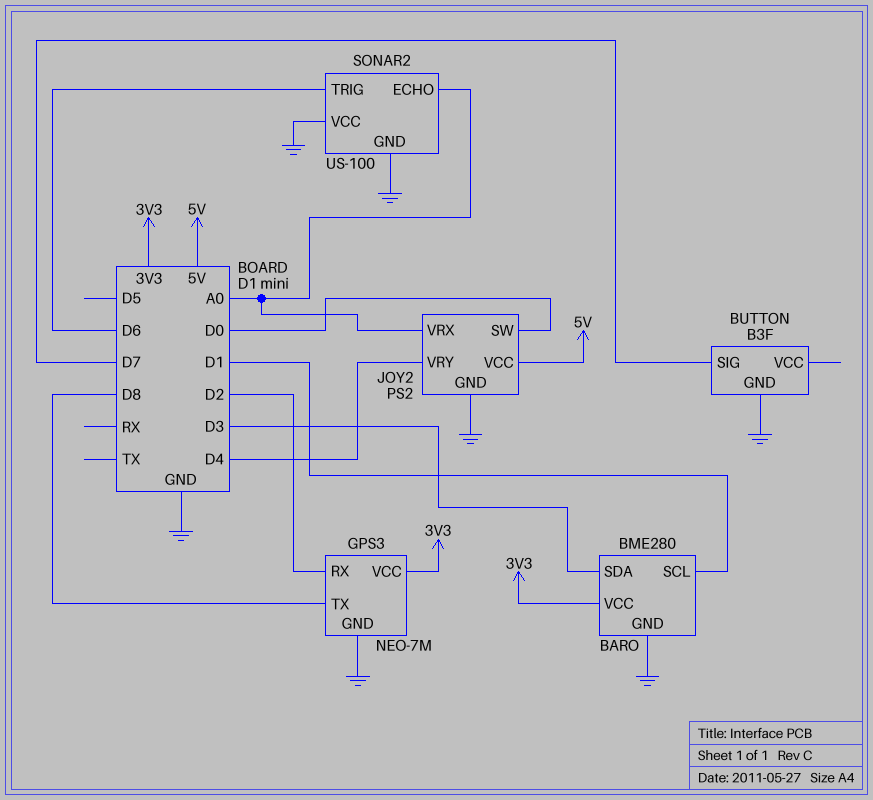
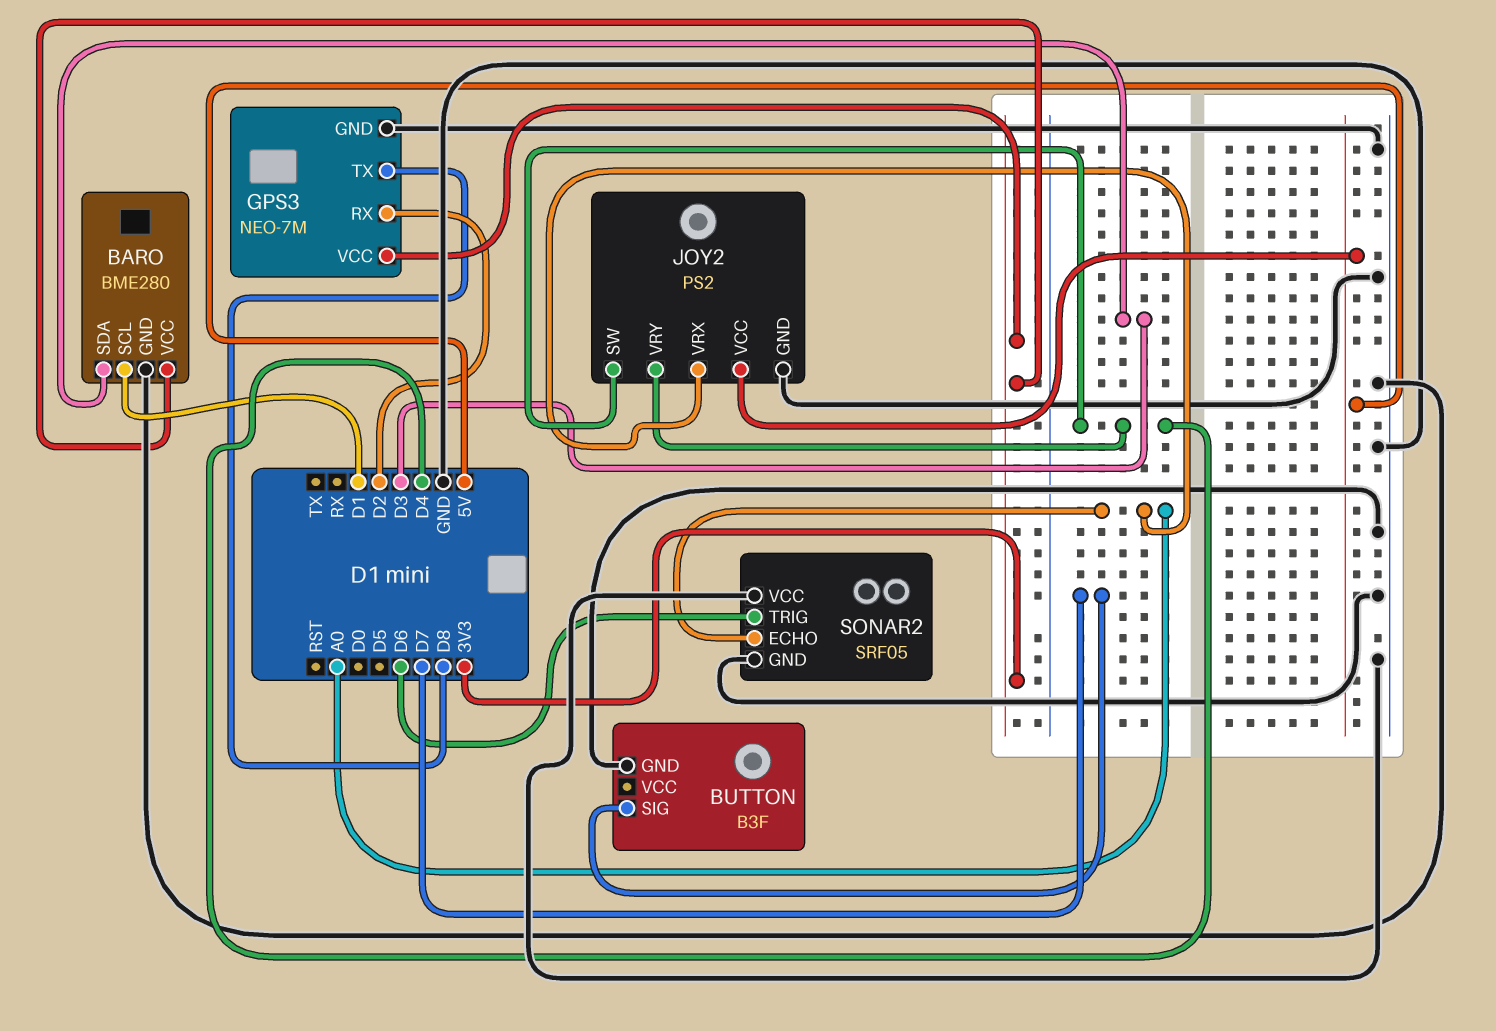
JOY2 pin SW: D0 -> D4
SONAR2: US-100 -> SRF05

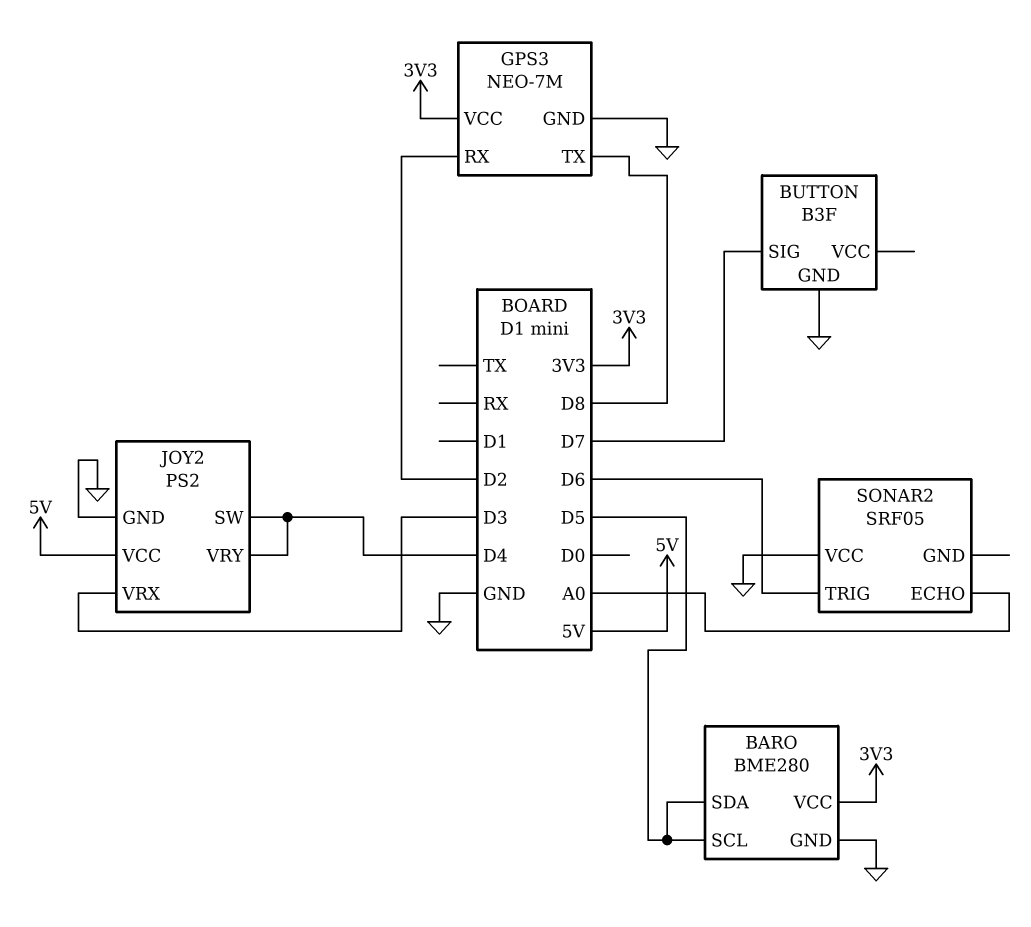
BARO pin SCL: D1 -> D5
BARO pin SDA: D3 -> D5
JOY2 pin VRX: A0 -> D3
SONAR2 pin GND: GND -> none

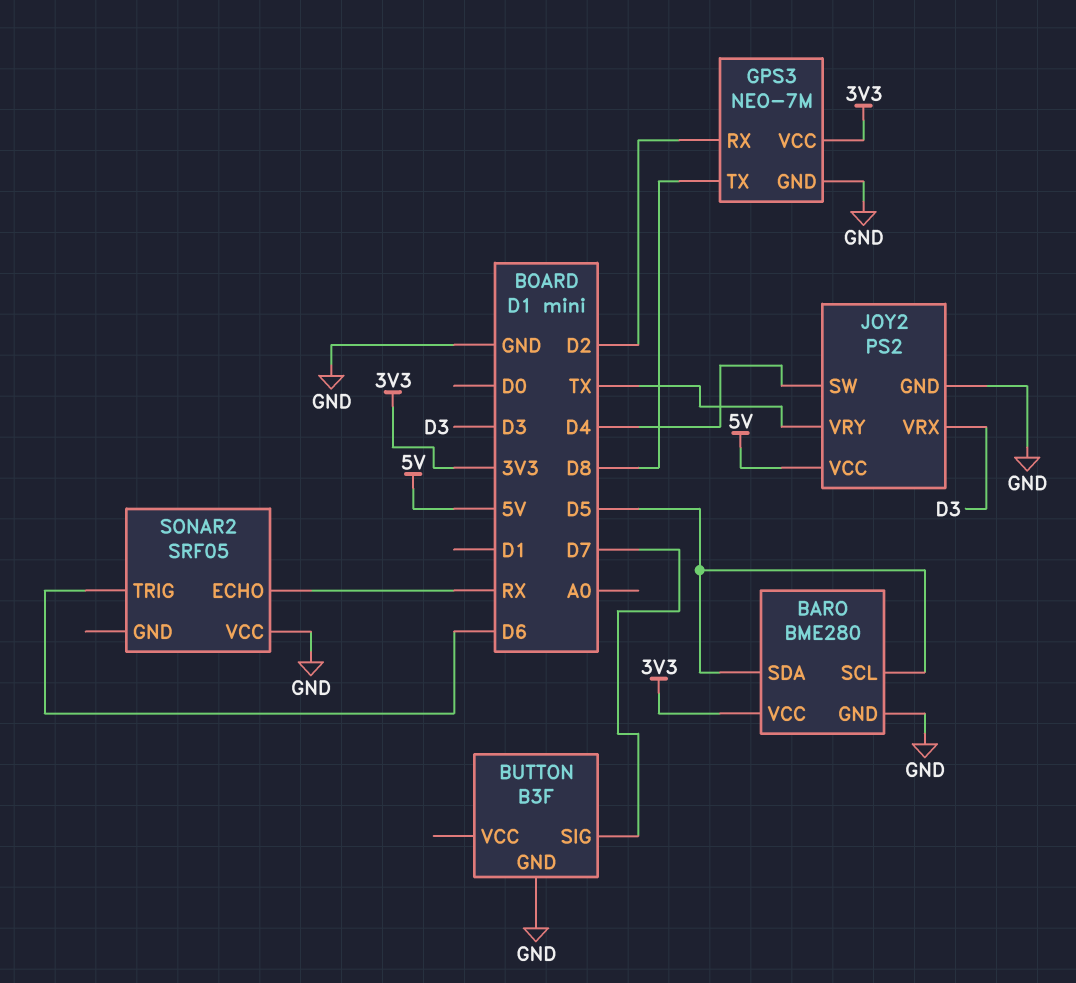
JOY2 pin VRY: D4 -> TX
SONAR2 pin ECHO: A0 -> RX

